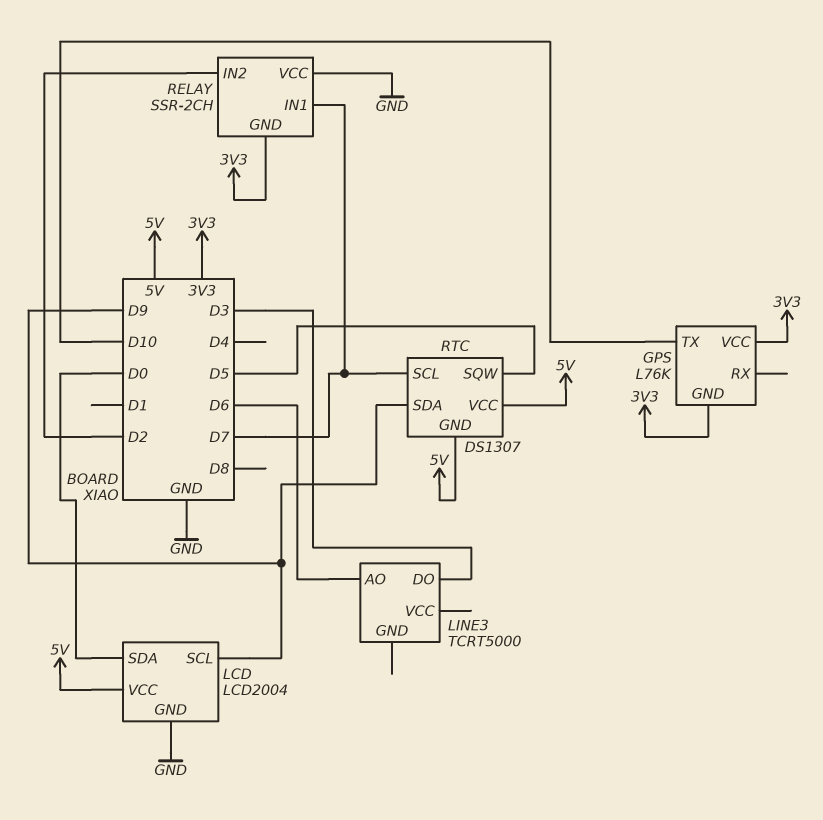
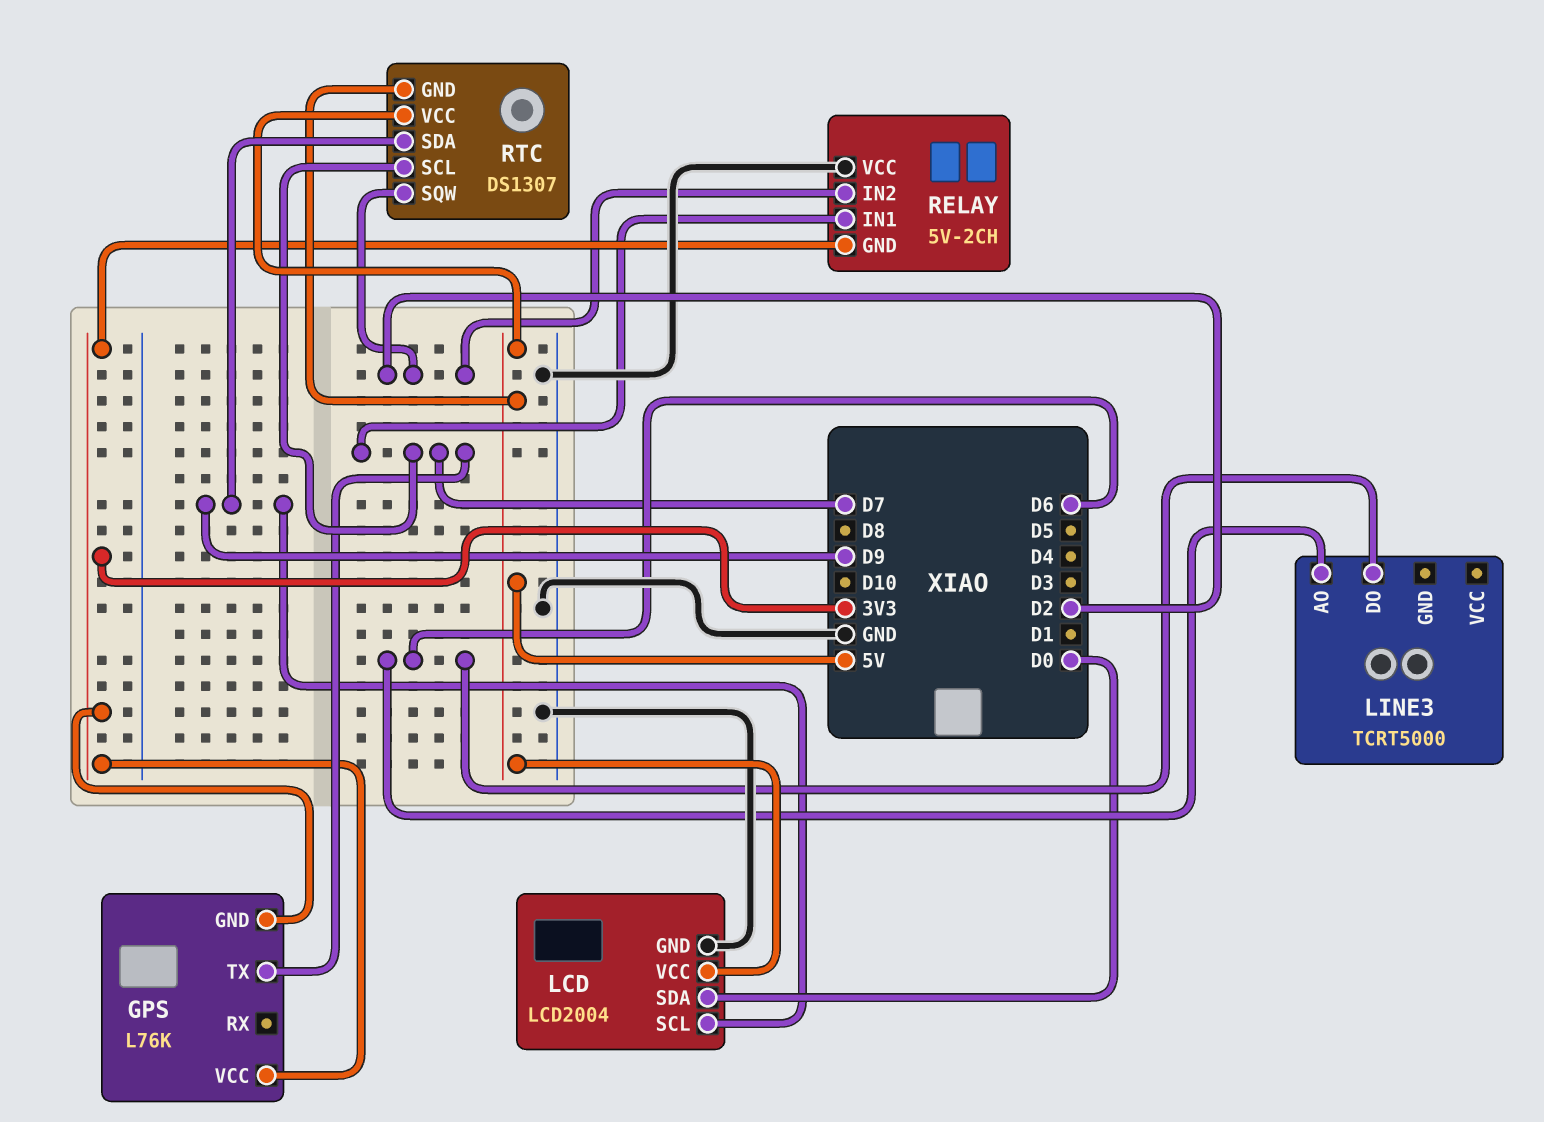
GPS pin TX: D10 -> D7
LINE3 pin DO: D3 -> D6
RELAY: SSR-2CH -> 5V-2CH
RTC pin SQW: D5 -> D2

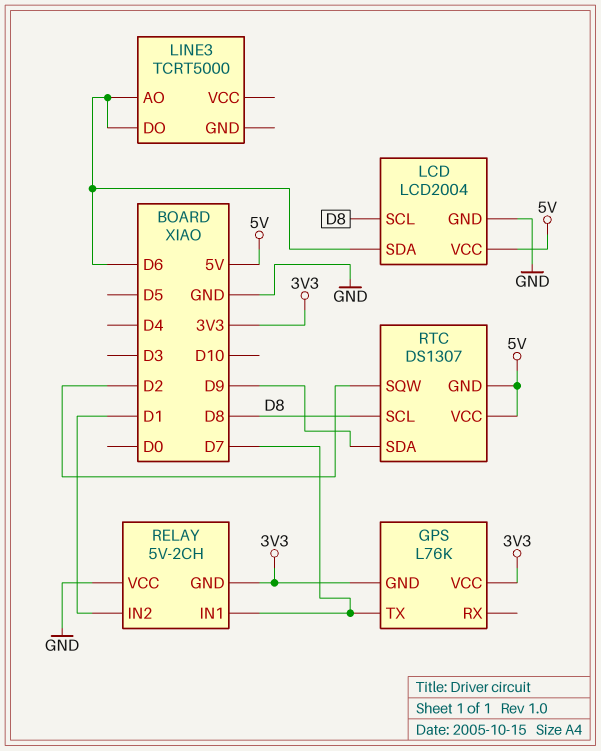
LCD pin SCL: D9 -> D8
LCD pin SDA: D0 -> D6
RELAY pin IN2: D2 -> D1
RTC pin SCL: D7 -> D8

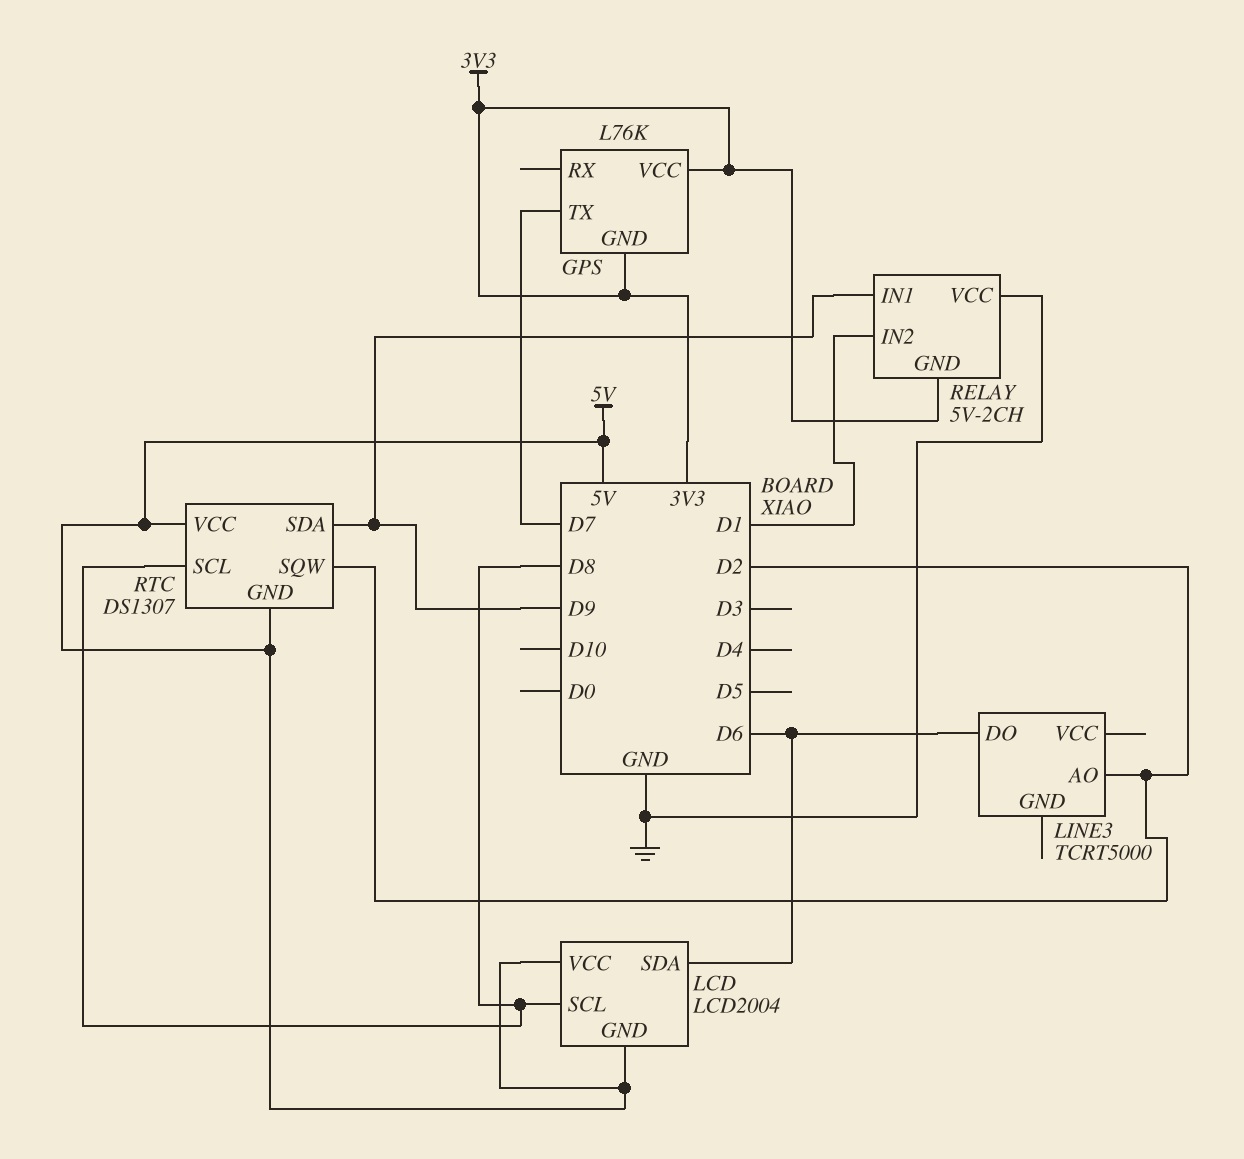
LCD pin GND: GND -> 5V
LINE3 pin AO: D6 -> D2
RELAY pin IN1: D7 -> D9

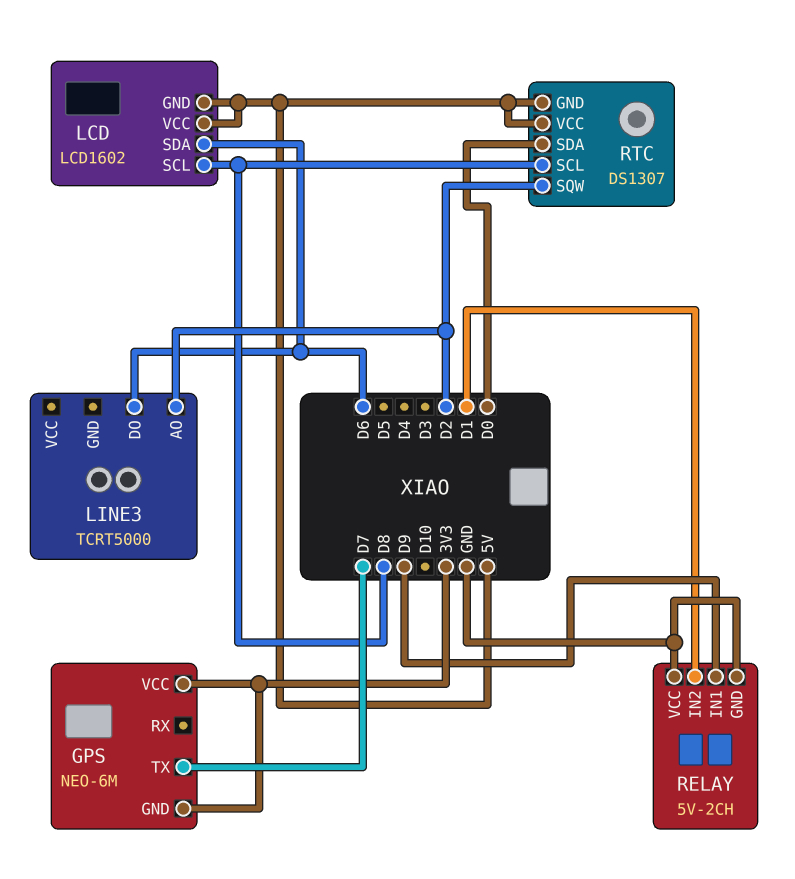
GPS: L76K -> NEO-6M
LCD: LCD2004 -> LCD1602
RELAY pin GND: 3V3 -> GND
RTC pin SDA: D9 -> D0

